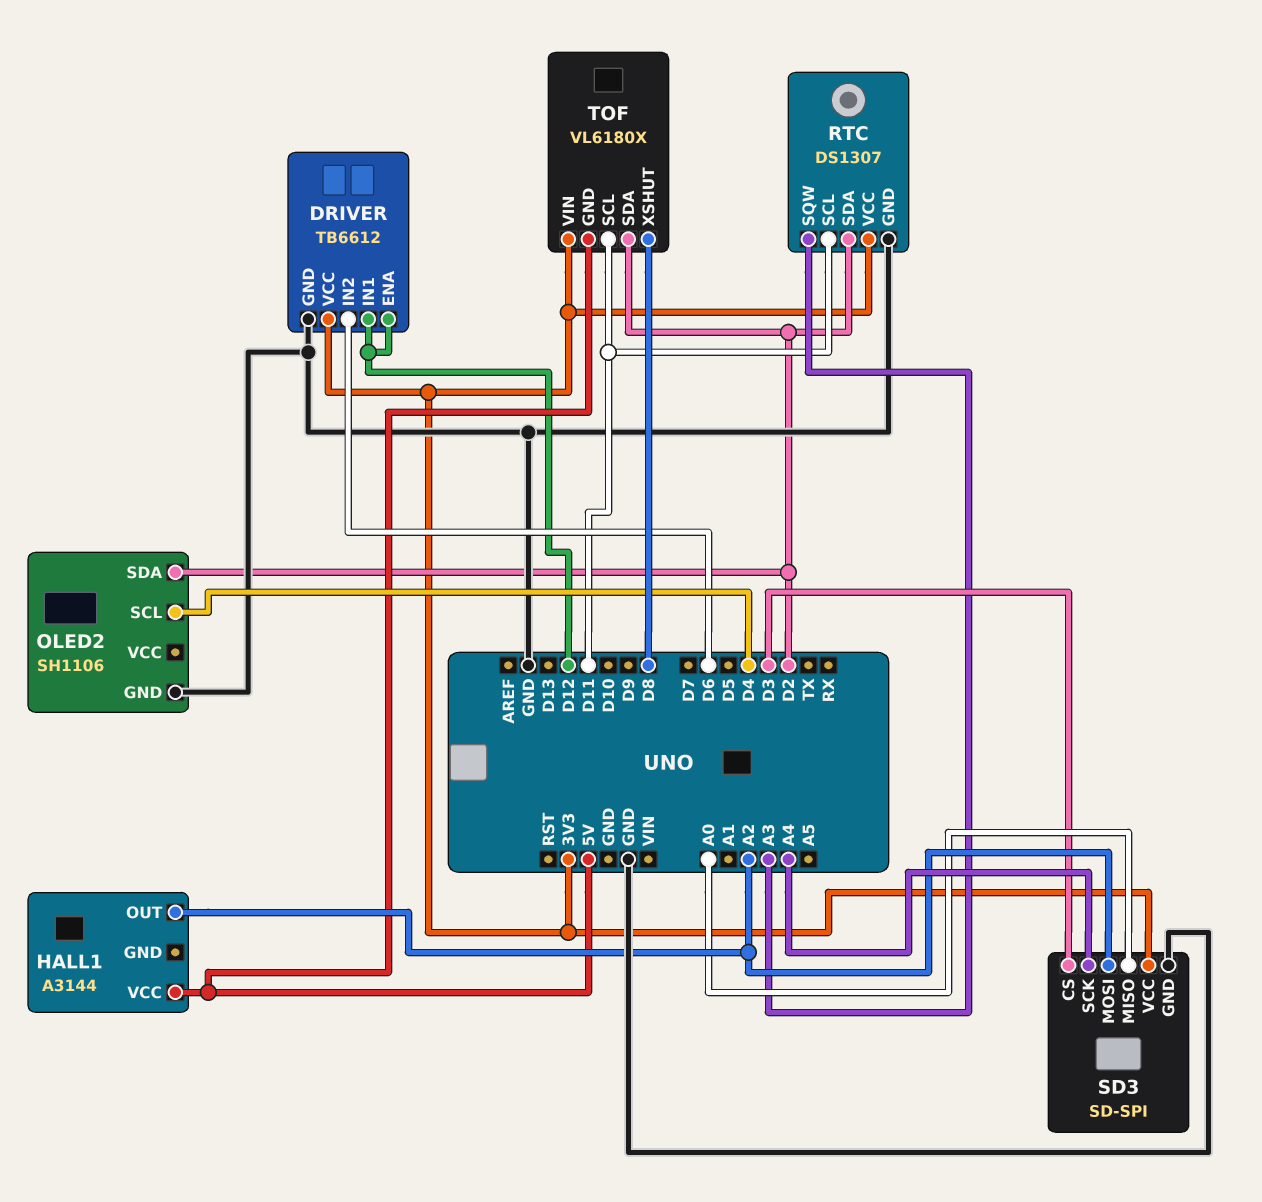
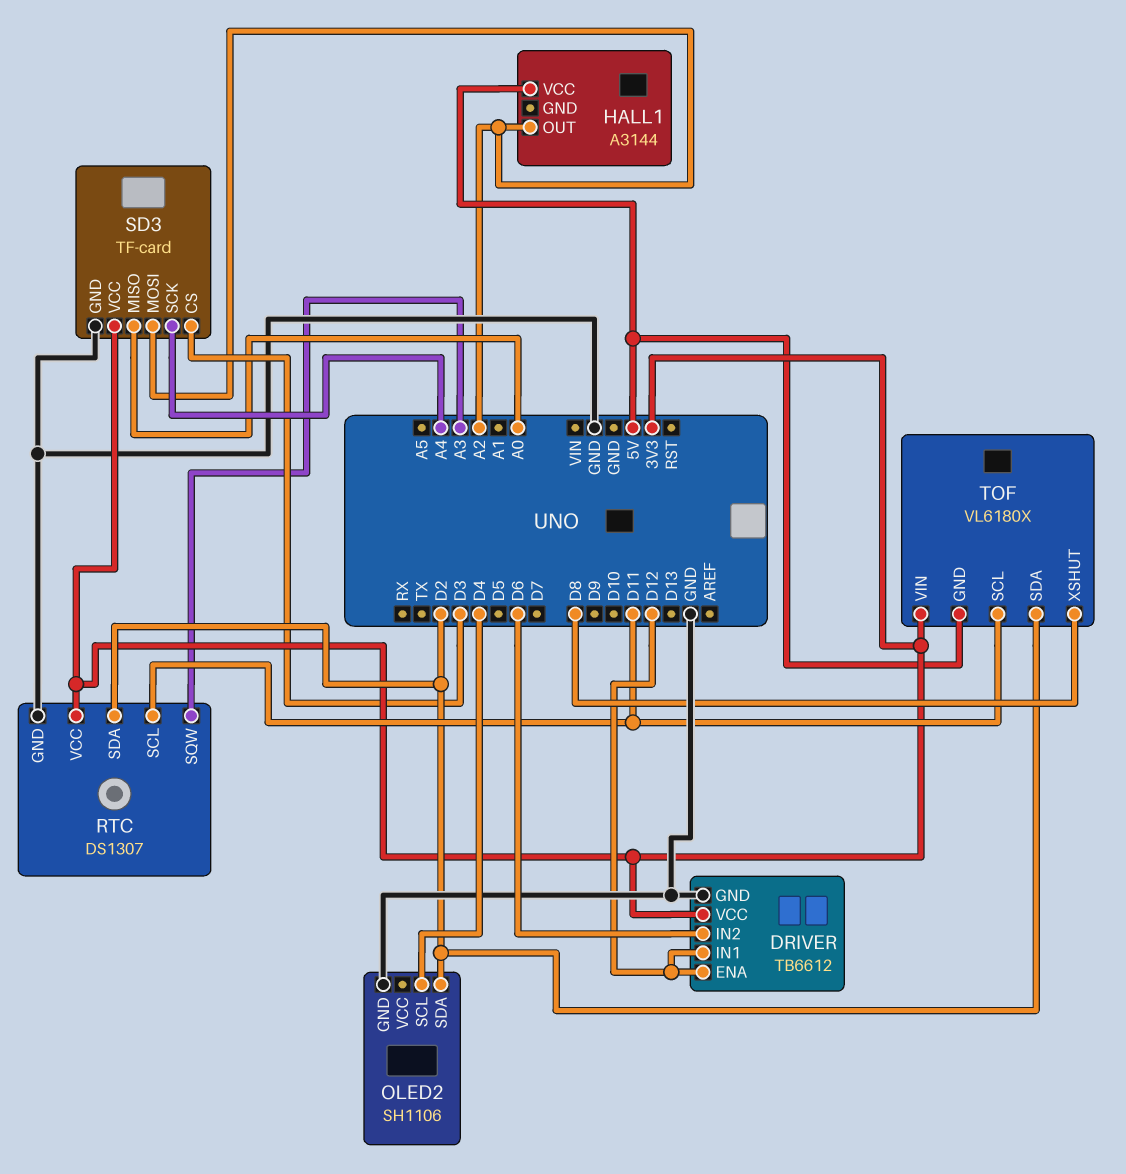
SD3: SD-SPI -> TF-card

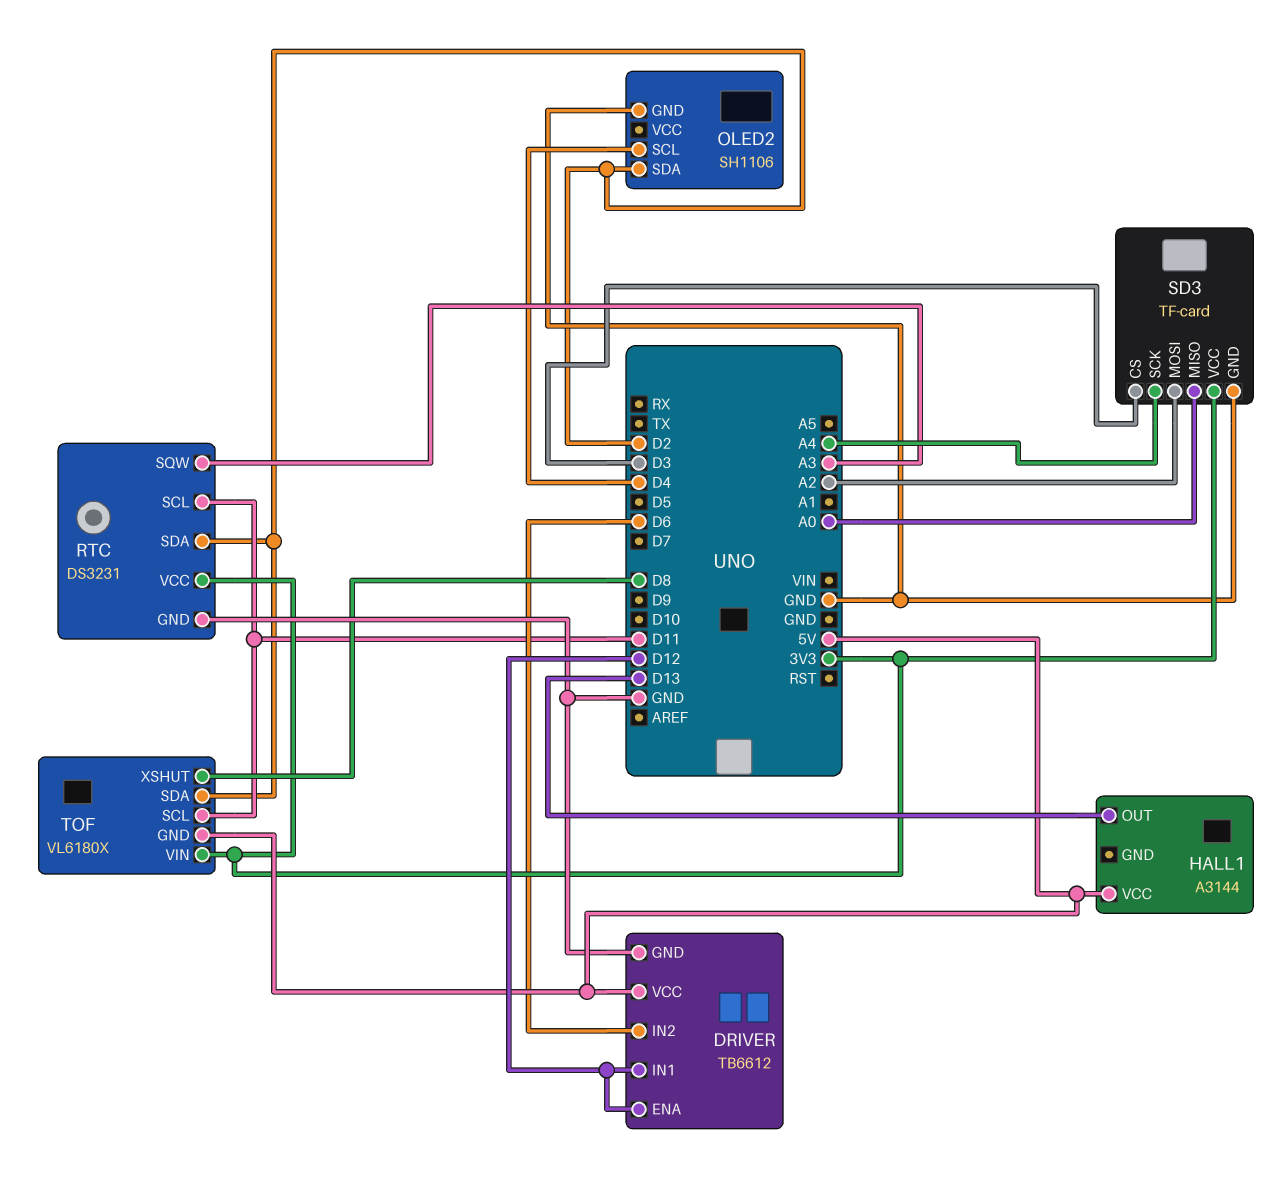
DRIVER pin VCC: 3V3 -> 5V
HALL1 pin OUT: A2 -> D13
RTC: DS1307 -> DS3231

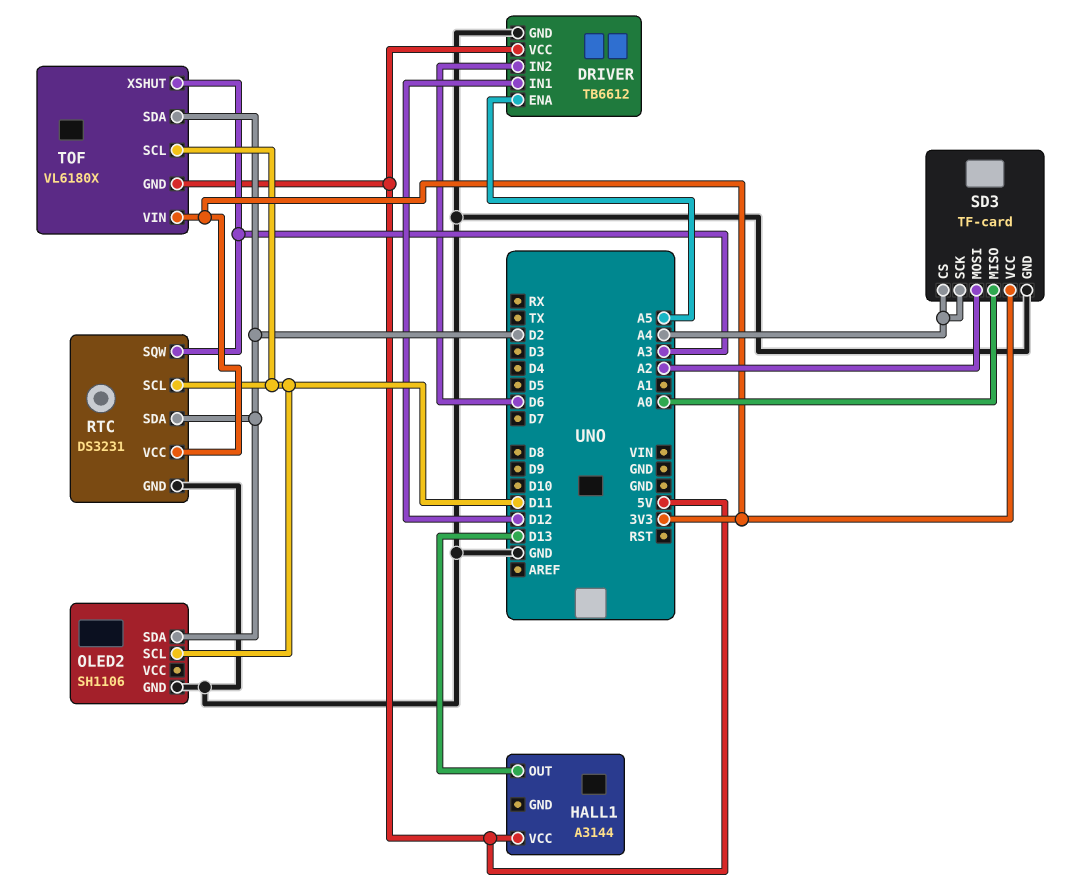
DRIVER pin ENA: D12 -> A5
OLED2 pin SCL: D4 -> D11
SD3 pin CS: D3 -> A4
TOF pin XSHUT: D8 -> A3

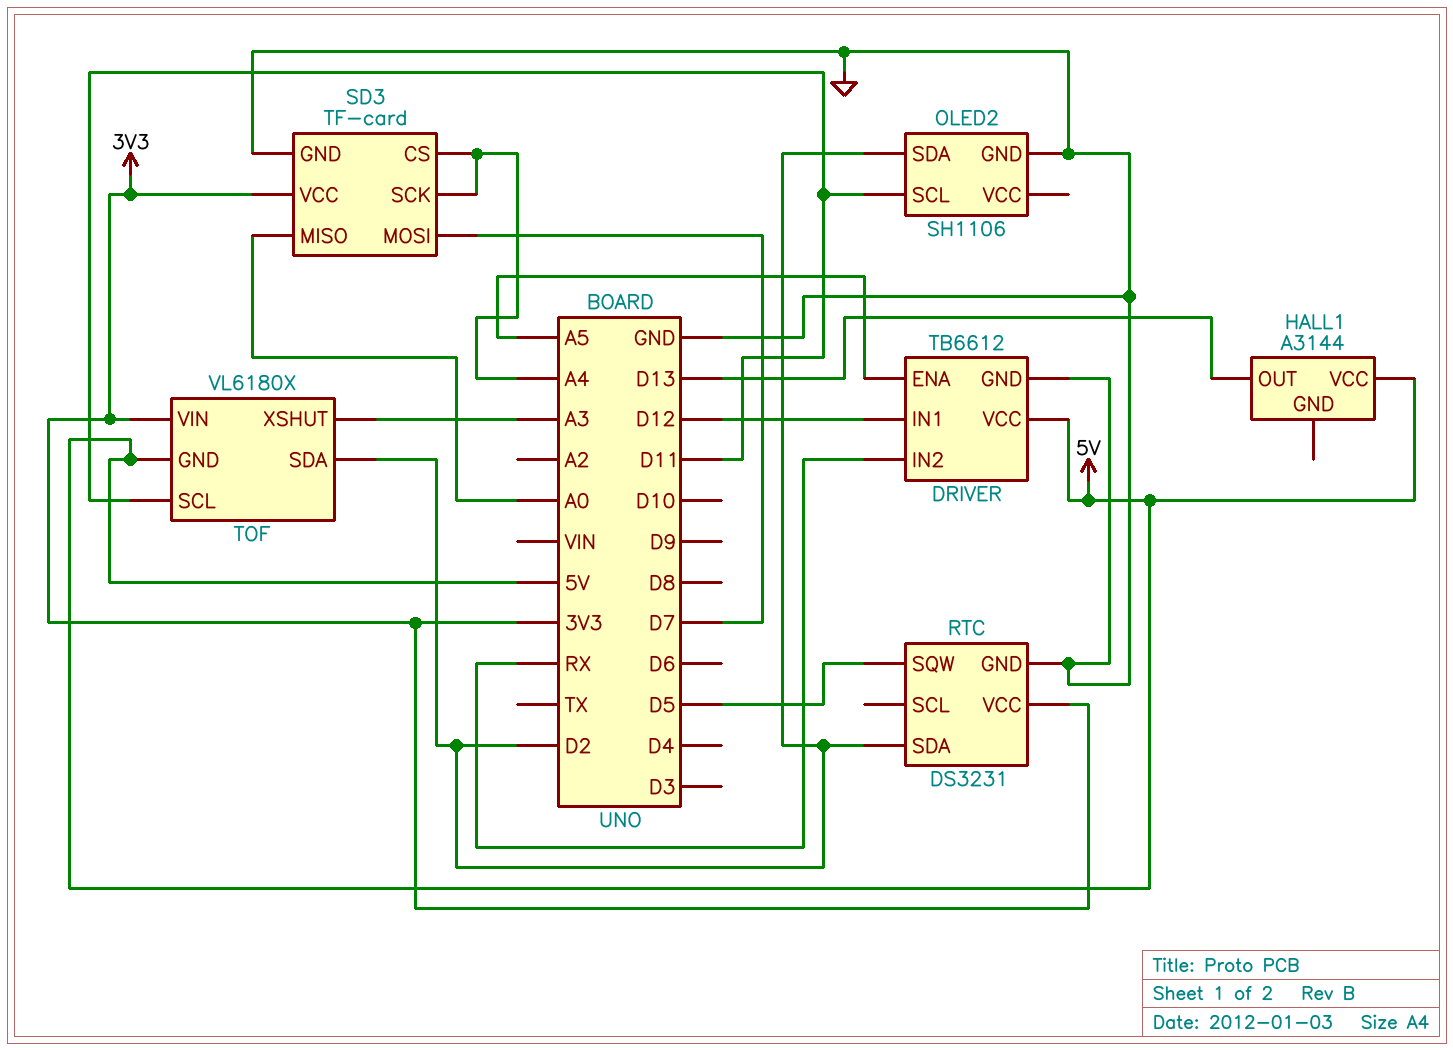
DRIVER pin IN2: D6 -> RX
RTC pin SCL: D11 -> none
RTC pin SQW: A3 -> D5
SD3 pin MOSI: A2 -> D7

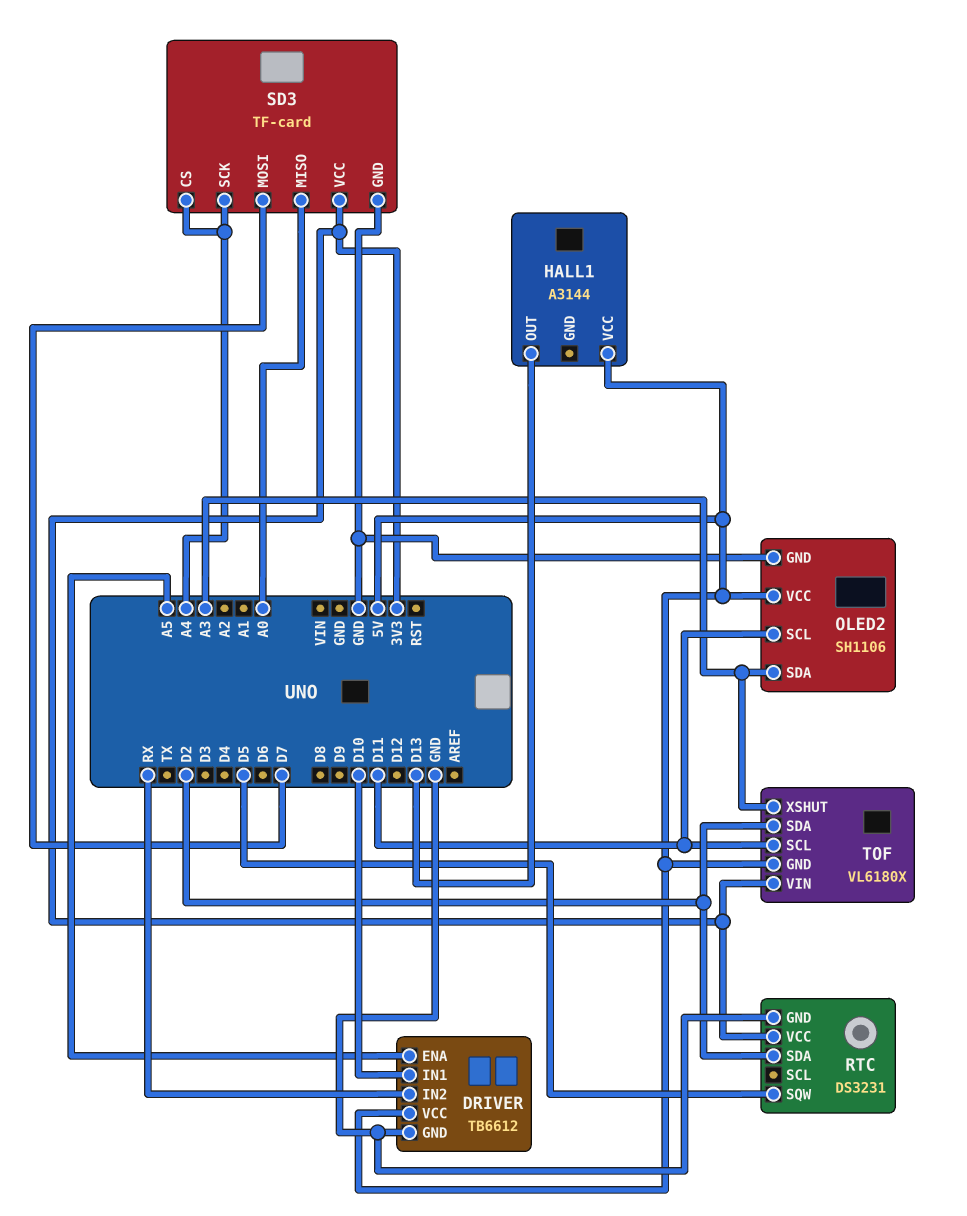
DRIVER pin IN1: D12 -> D10
OLED2 pin SDA: D2 -> A3
OLED2 pin VCC: none -> 5V

